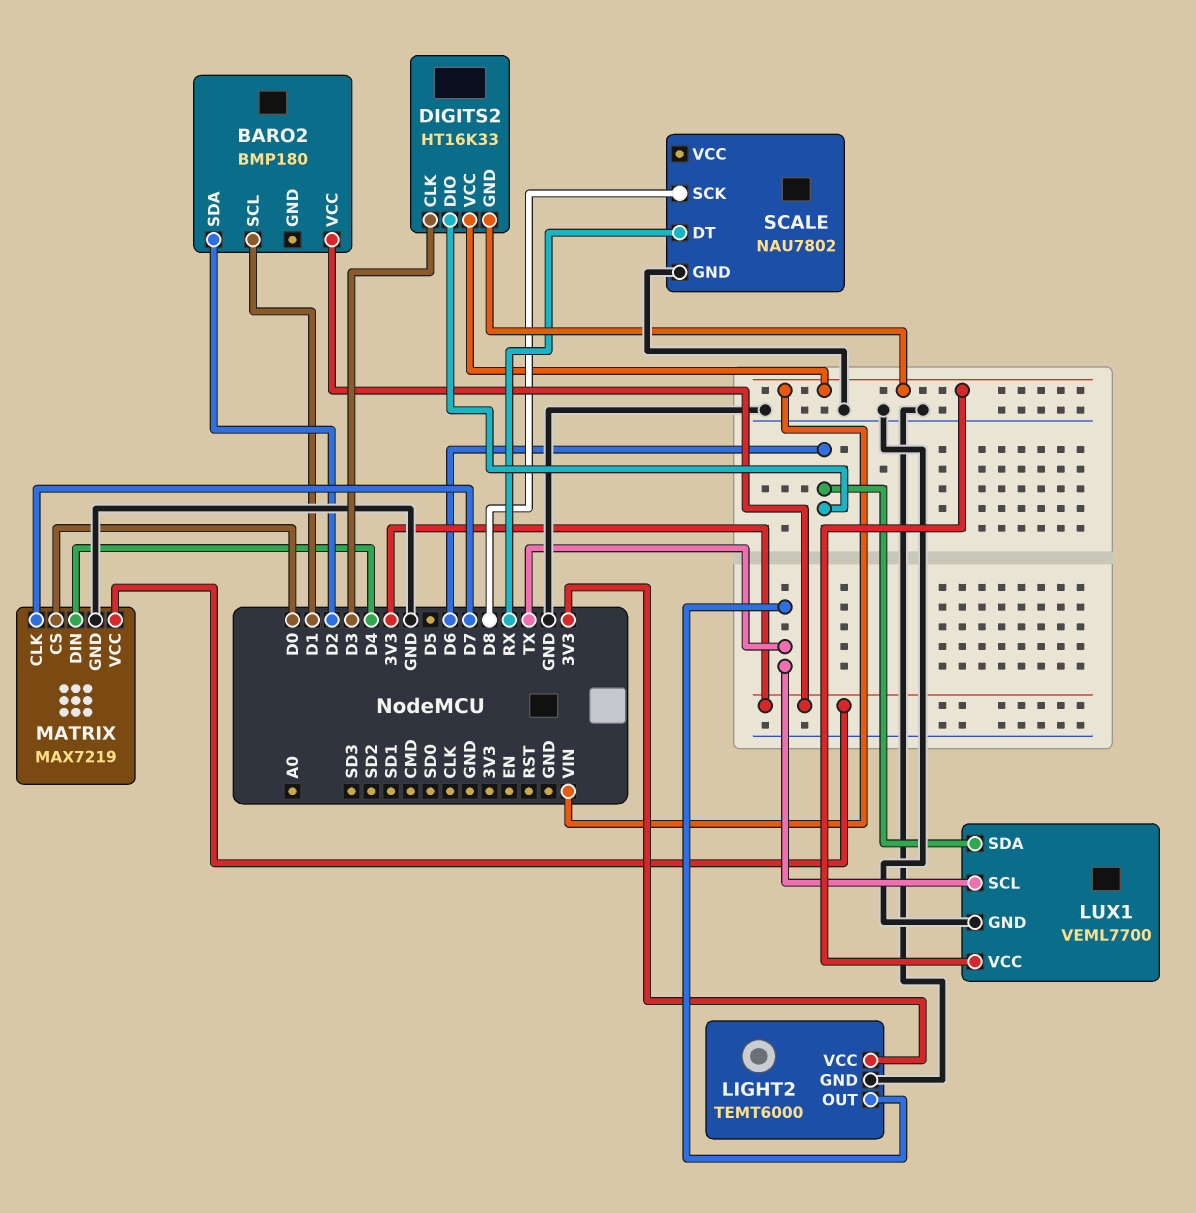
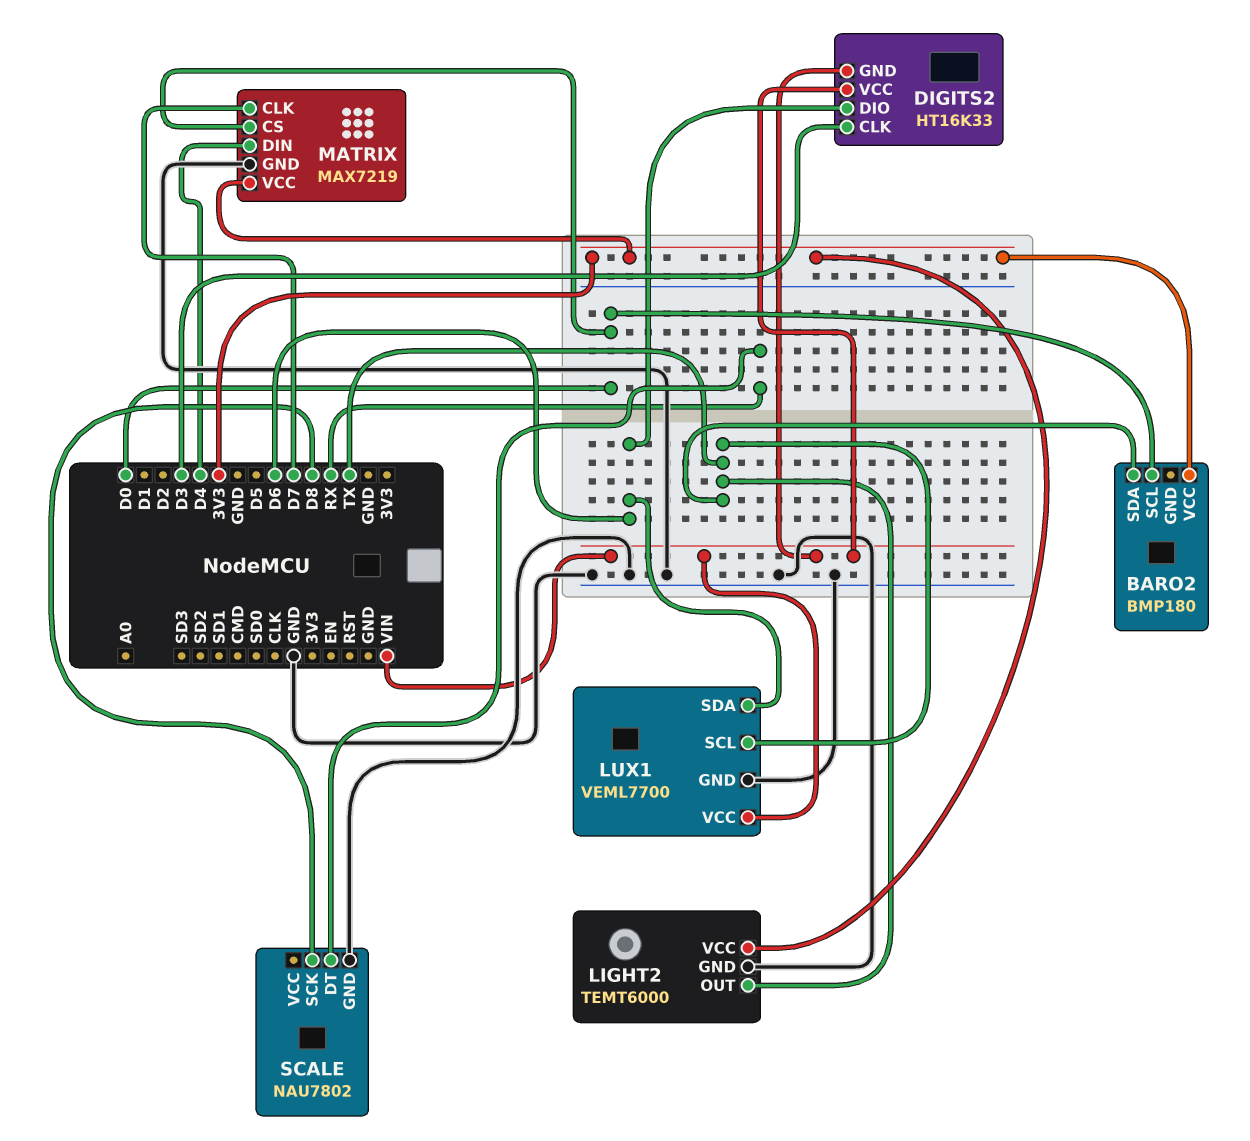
BARO2 pin SCL: D1 -> D0
BARO2 pin SDA: D2 -> TX

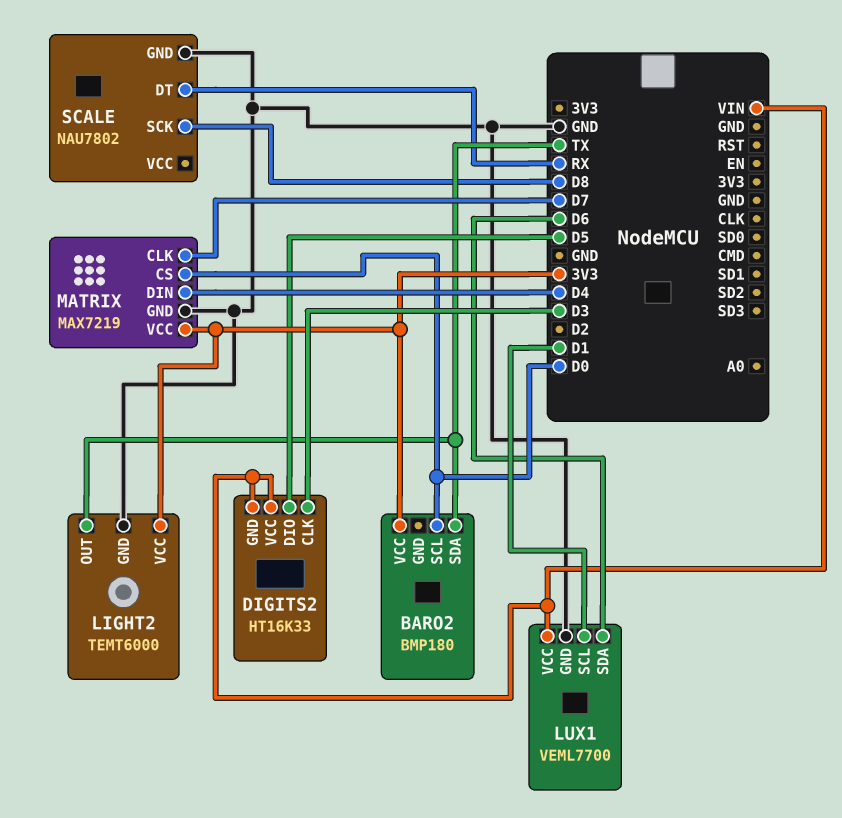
DIGITS2 pin DIO: D6 -> D5
LUX1 pin SCL: TX -> D1

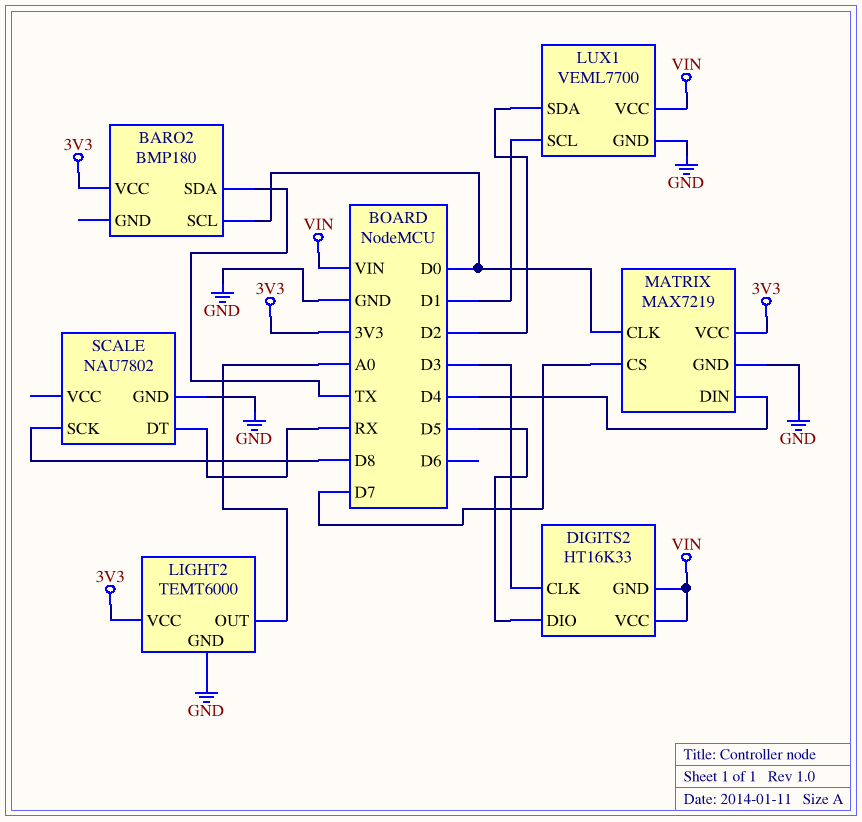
LIGHT2 pin OUT: TX -> A0
LUX1 pin SDA: D6 -> D2
MATRIX pin CLK: D7 -> D0
MATRIX pin CS: D0 -> D7

